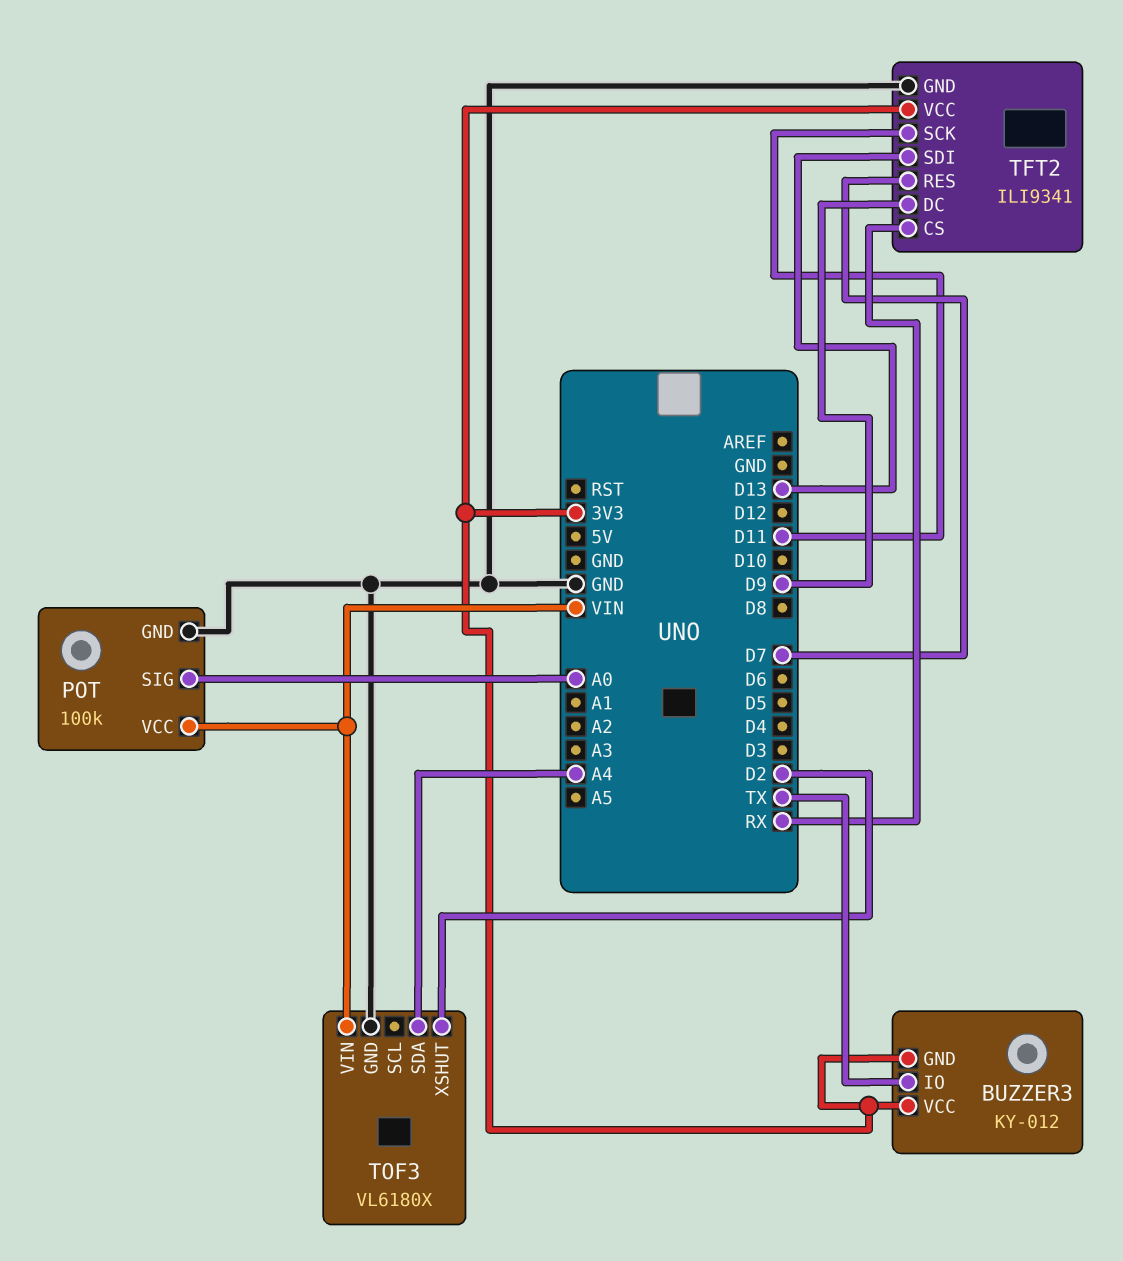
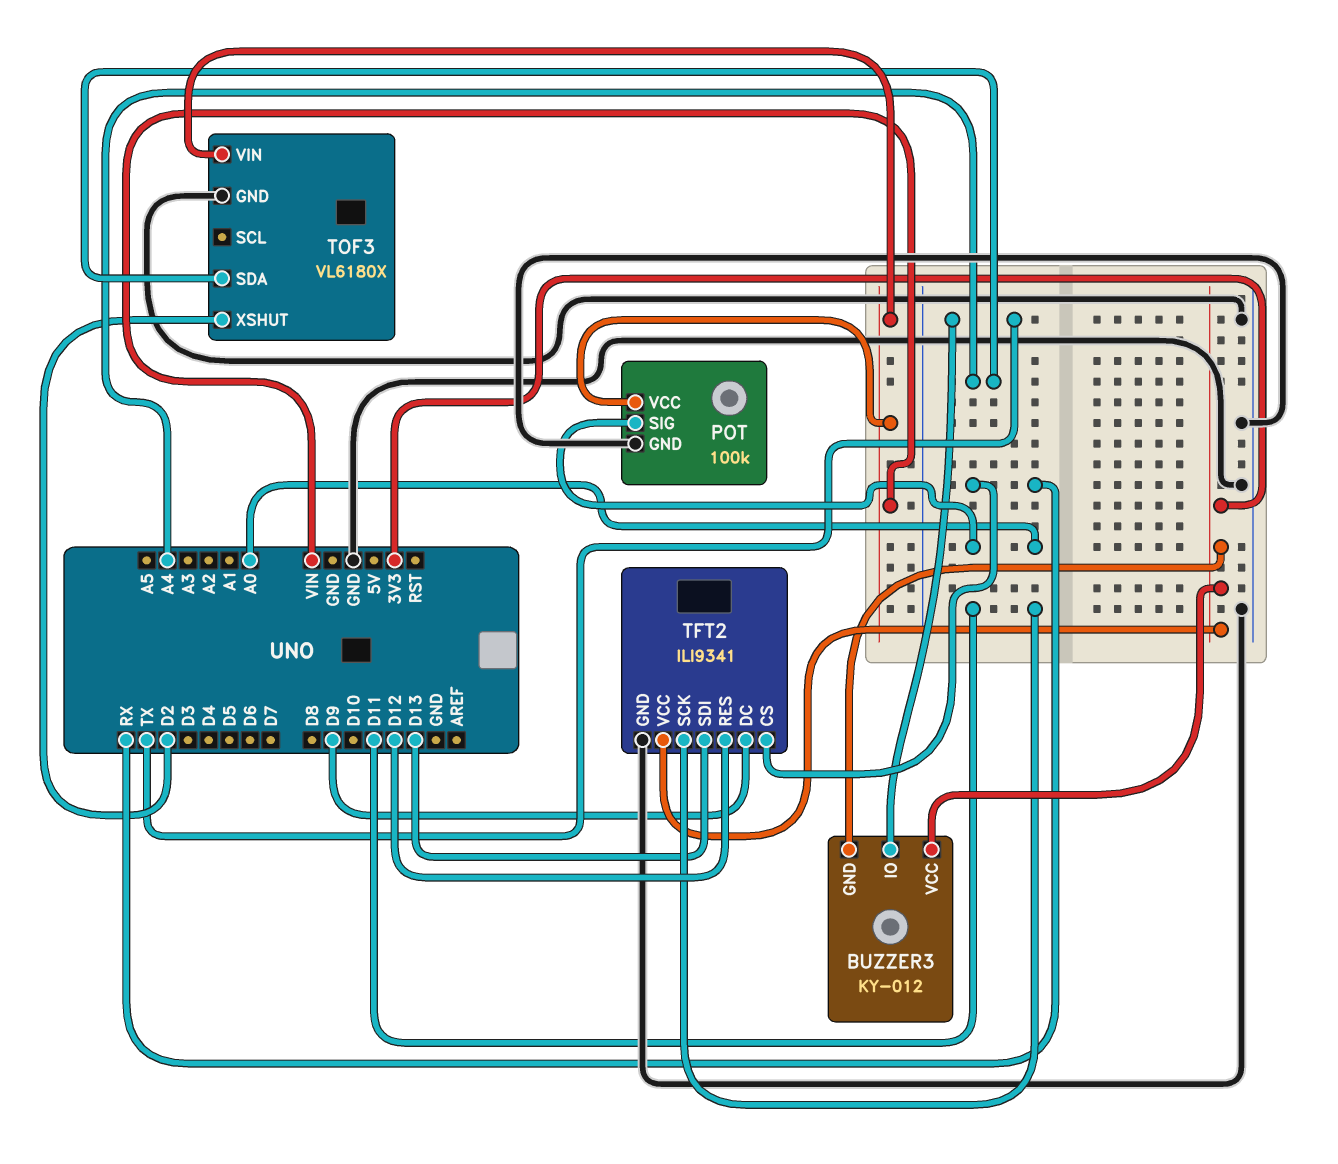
TFT2 pin RES: D7 -> D12

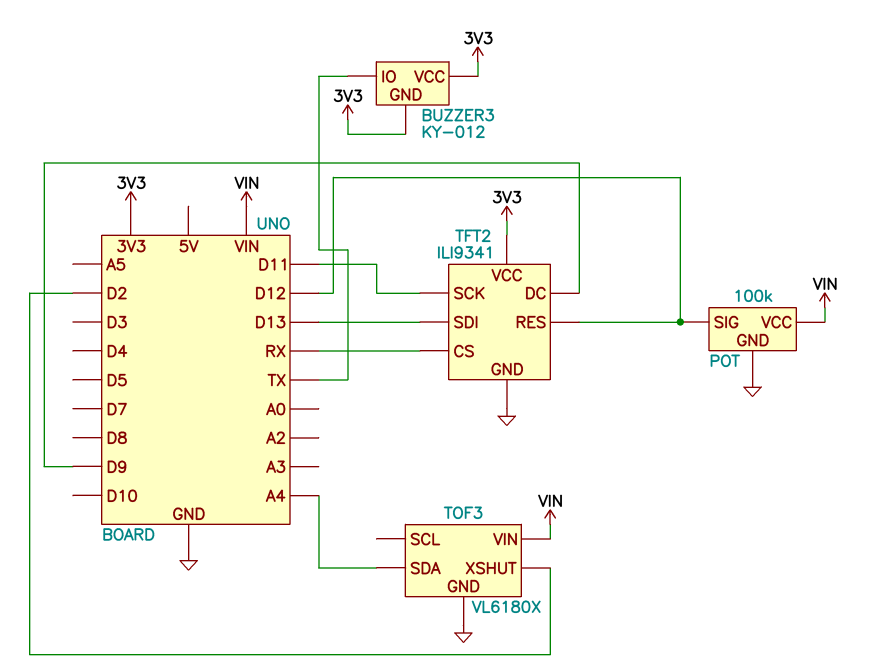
POT pin SIG: A0 -> D12

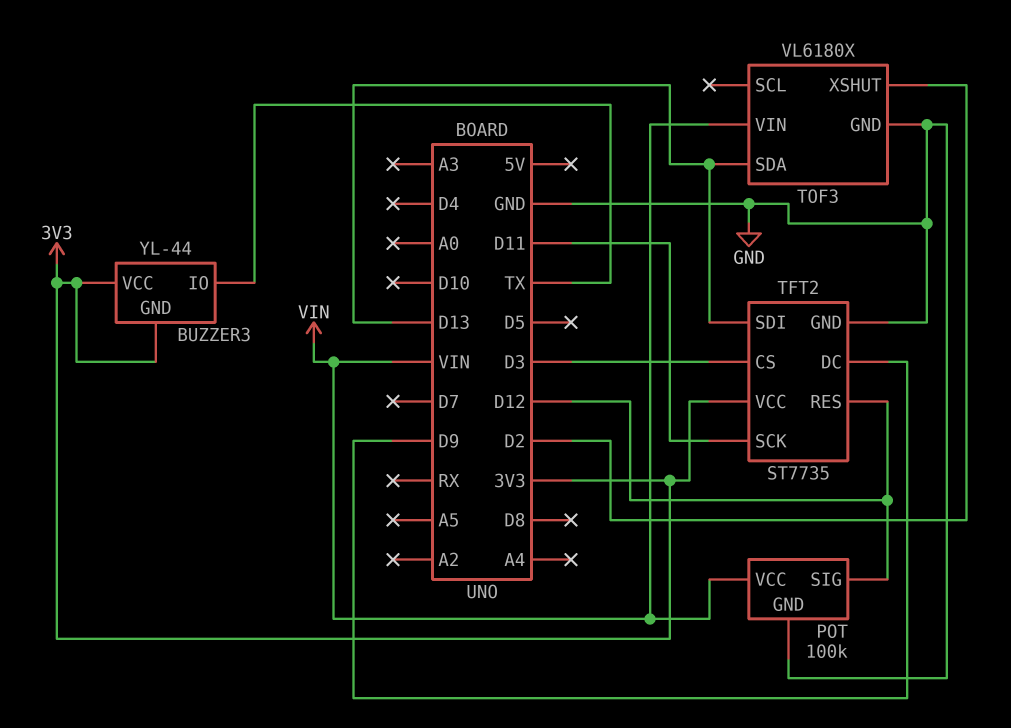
BUZZER3: KY-012 -> YL-44
TFT2: ILI9341 -> ST7735
TFT2 pin CS: RX -> D3
TOF3 pin SDA: A4 -> D13

